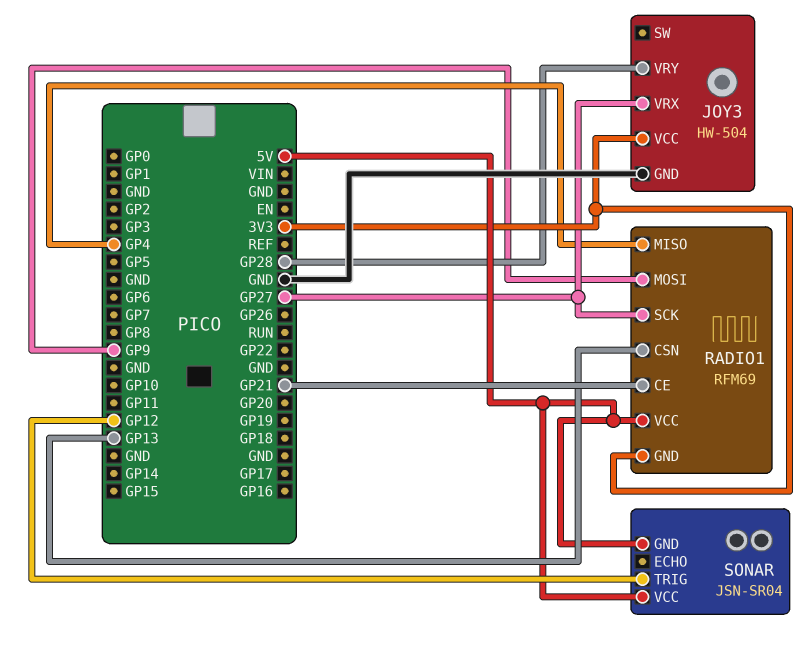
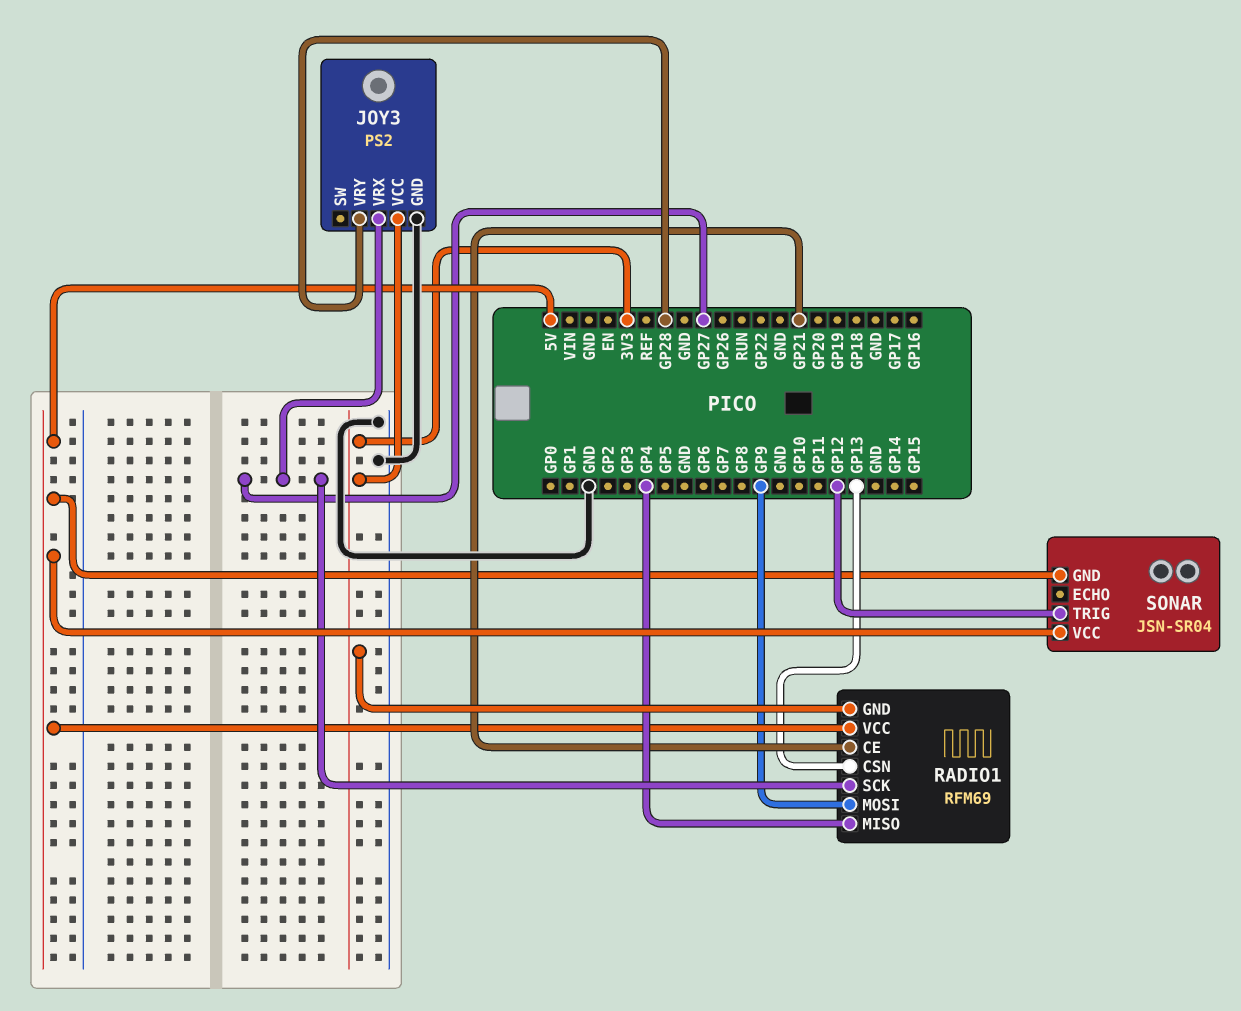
JOY3: HW-504 -> PS2

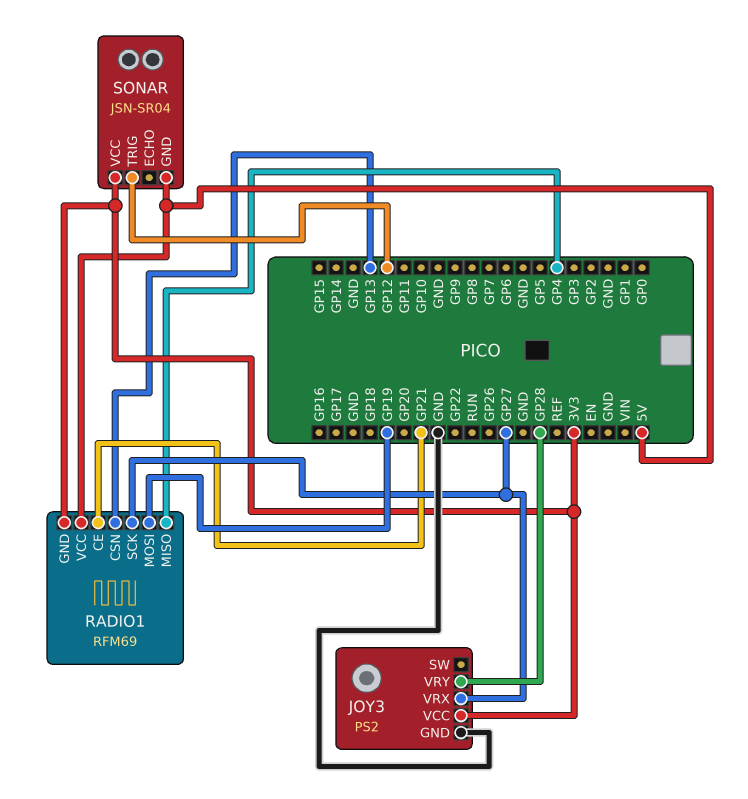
RADIO1 pin MOSI: GP9 -> GP19
SONAR pin VCC: 5V -> 3V3

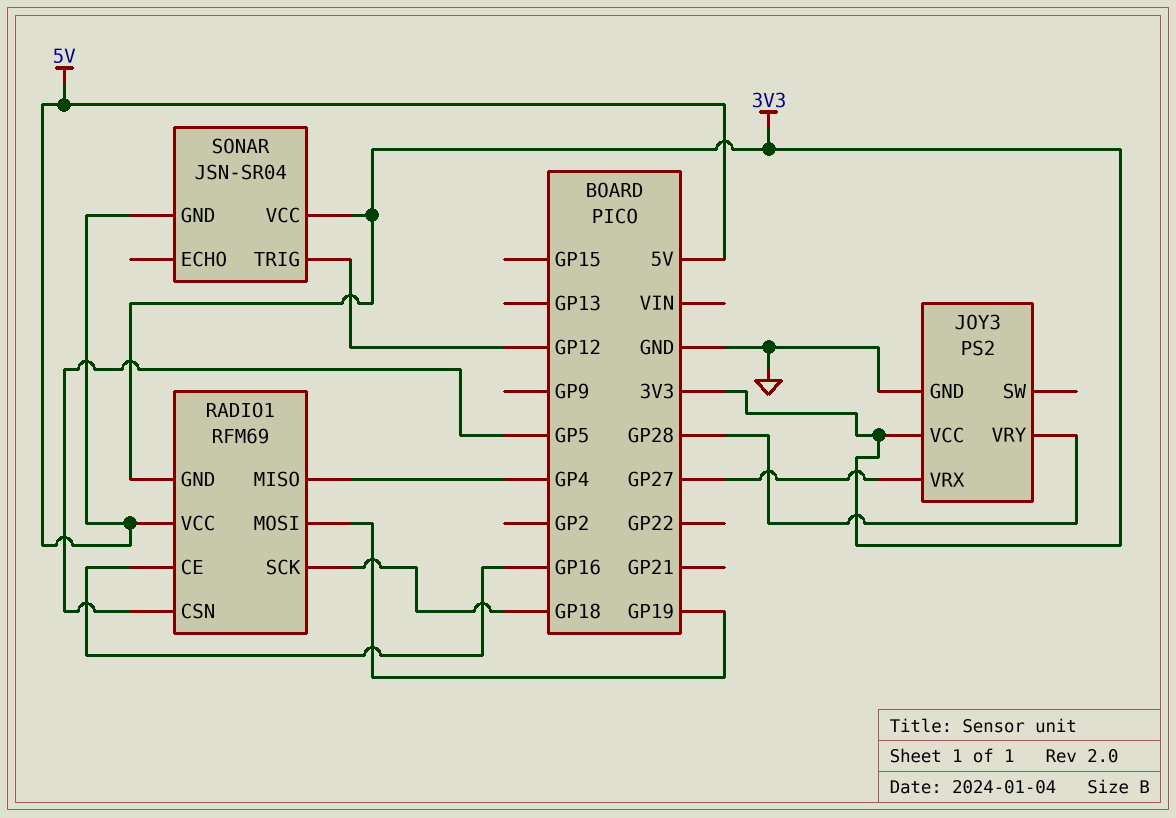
RADIO1 pin CE: GP21 -> GP16
RADIO1 pin CSN: GP13 -> GP5
RADIO1 pin SCK: GP27 -> GP18

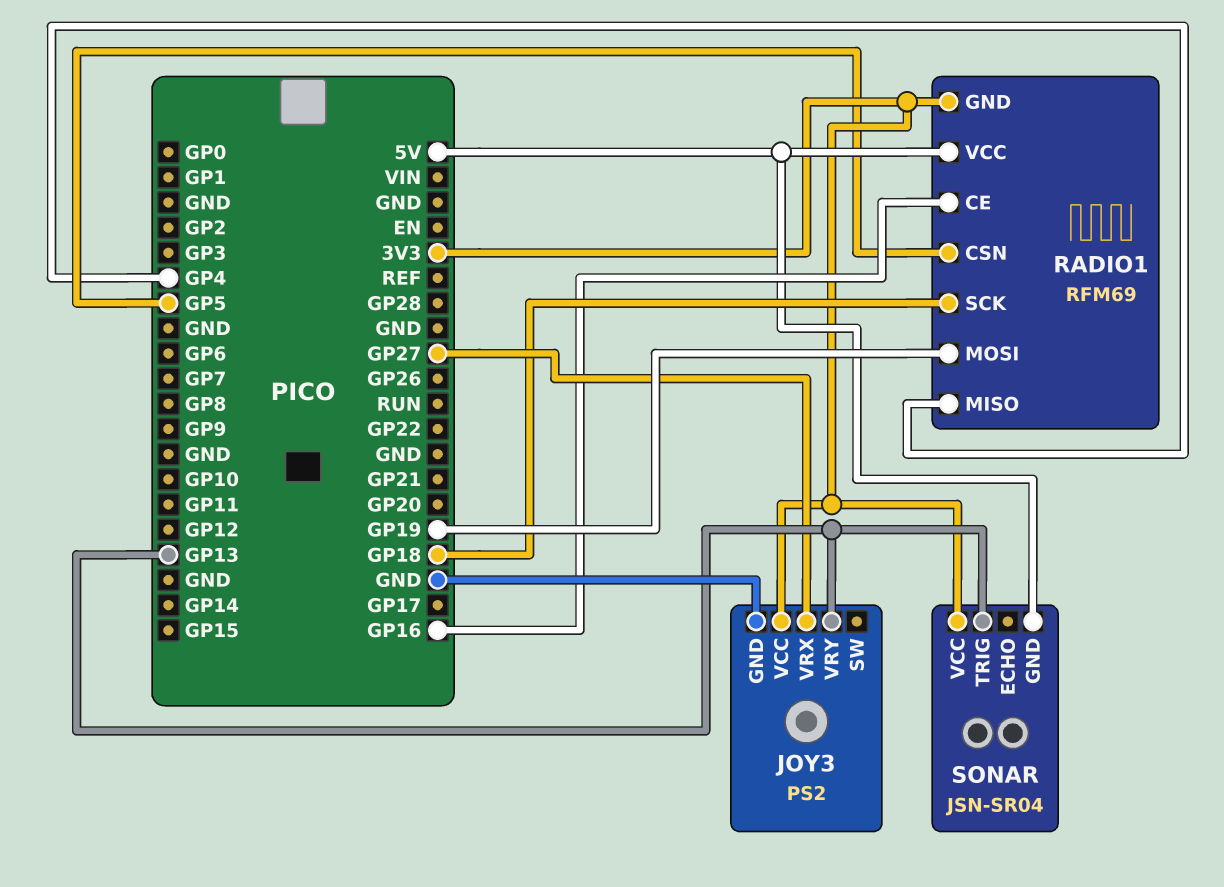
JOY3 pin VRY: GP28 -> GP13
SONAR pin TRIG: GP12 -> GP13

